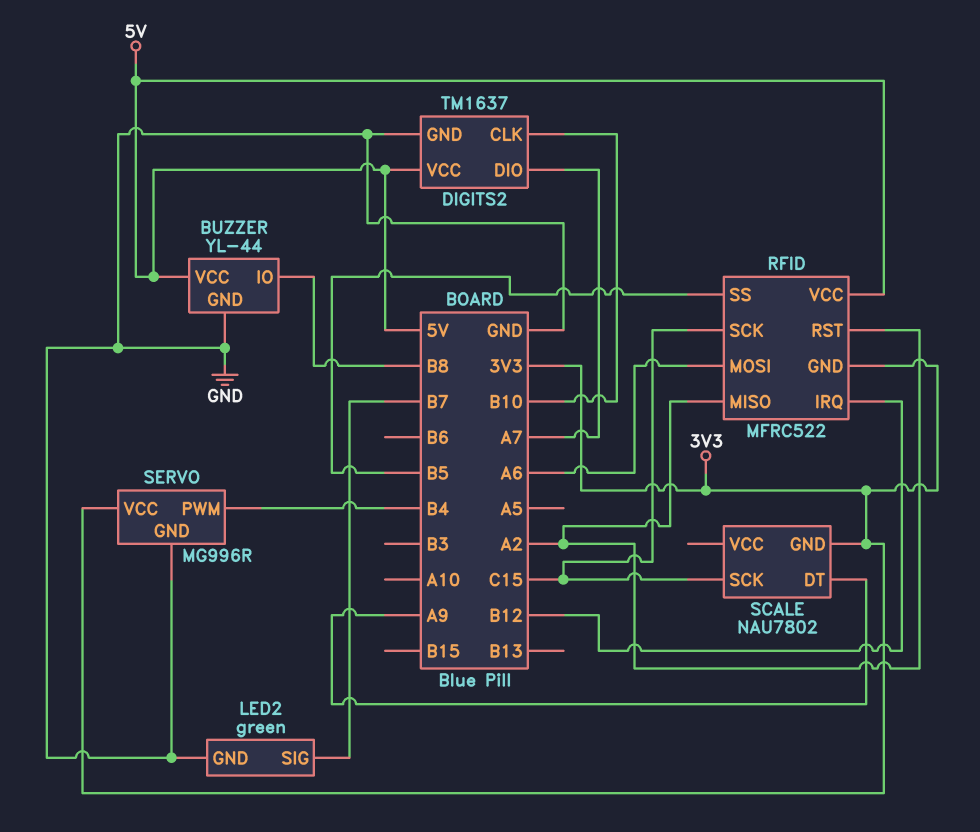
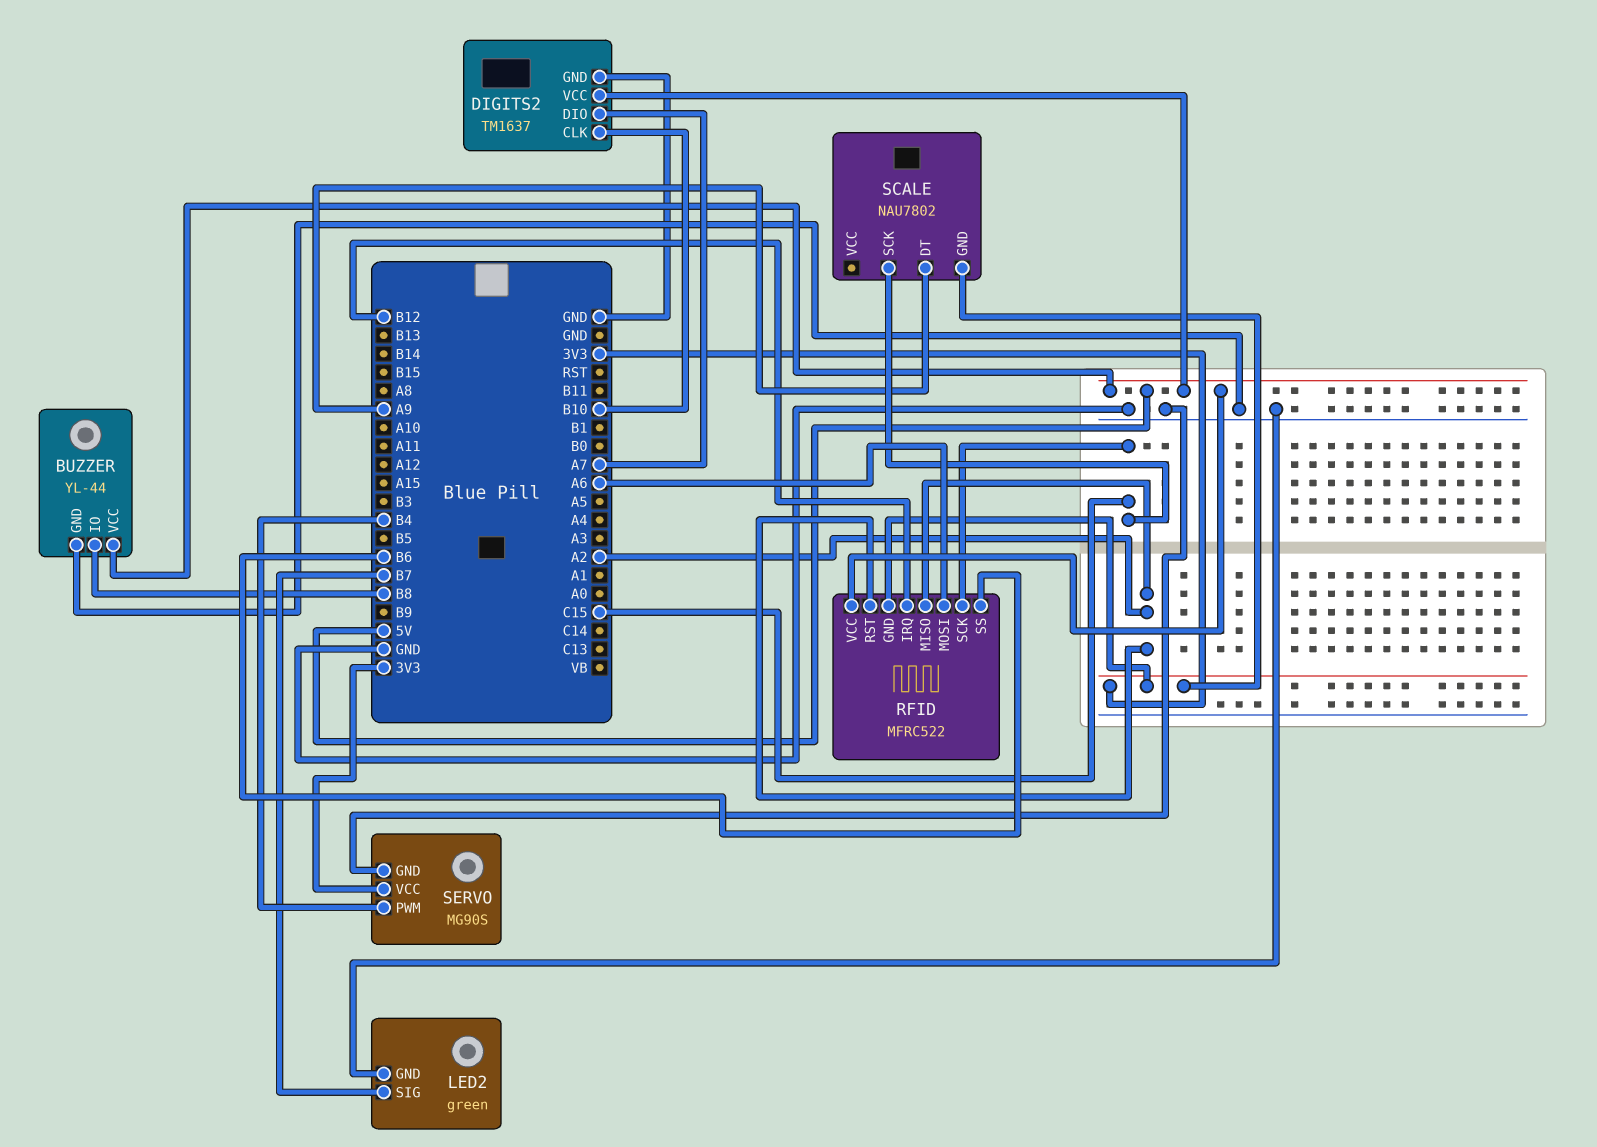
RFID pin SS: B5 -> B6
SERVO: MG996R -> MG90S

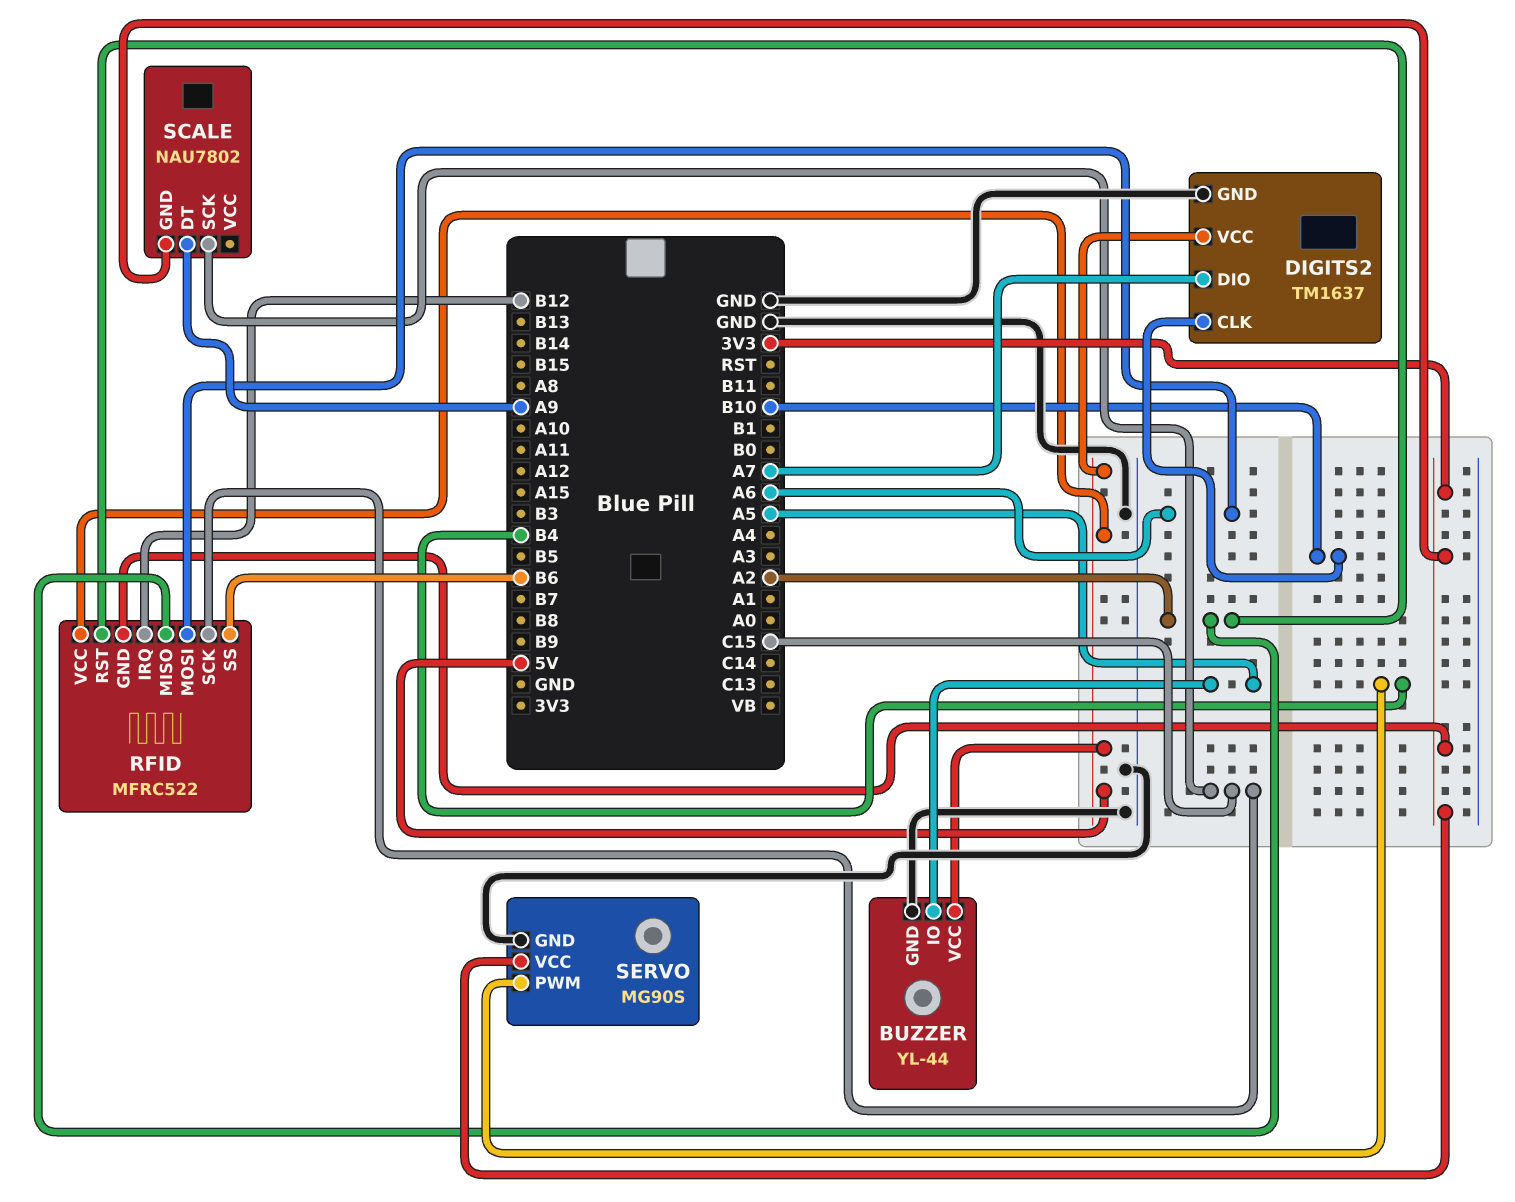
BUZZER pin IO: B8 -> A5
LED2: green -> none
LED2 pin GND: GND -> none
LED2 pin SIG: B7 -> none

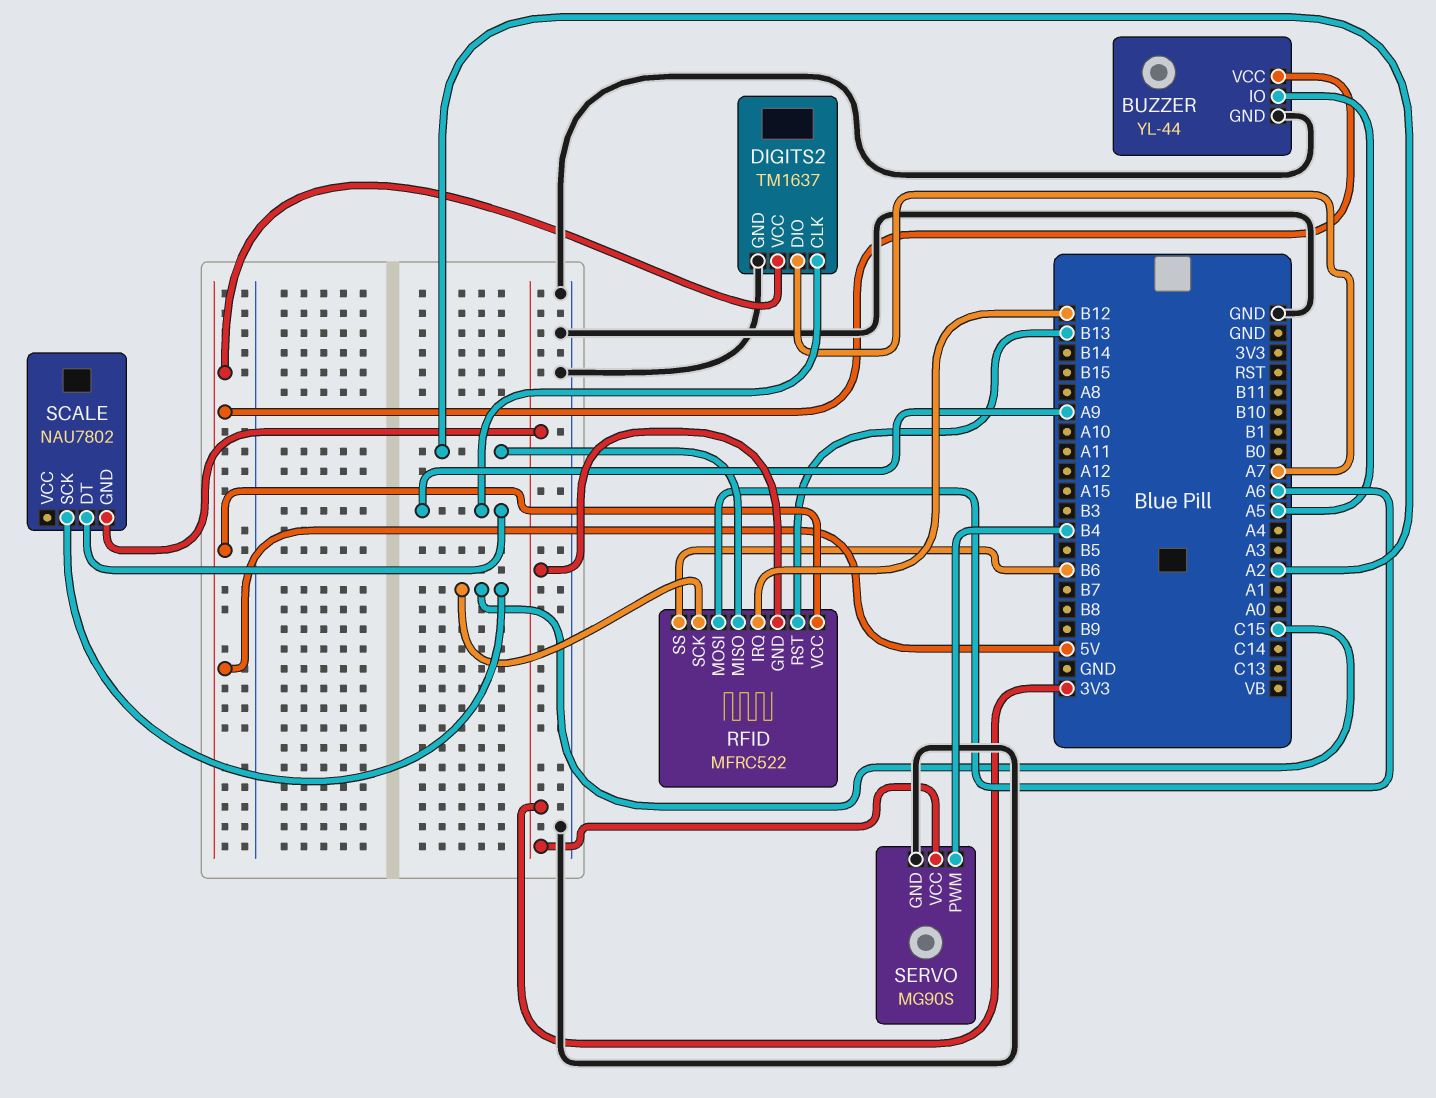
DIGITS2 pin CLK: B10 -> A9
RFID pin RST: A2 -> B13

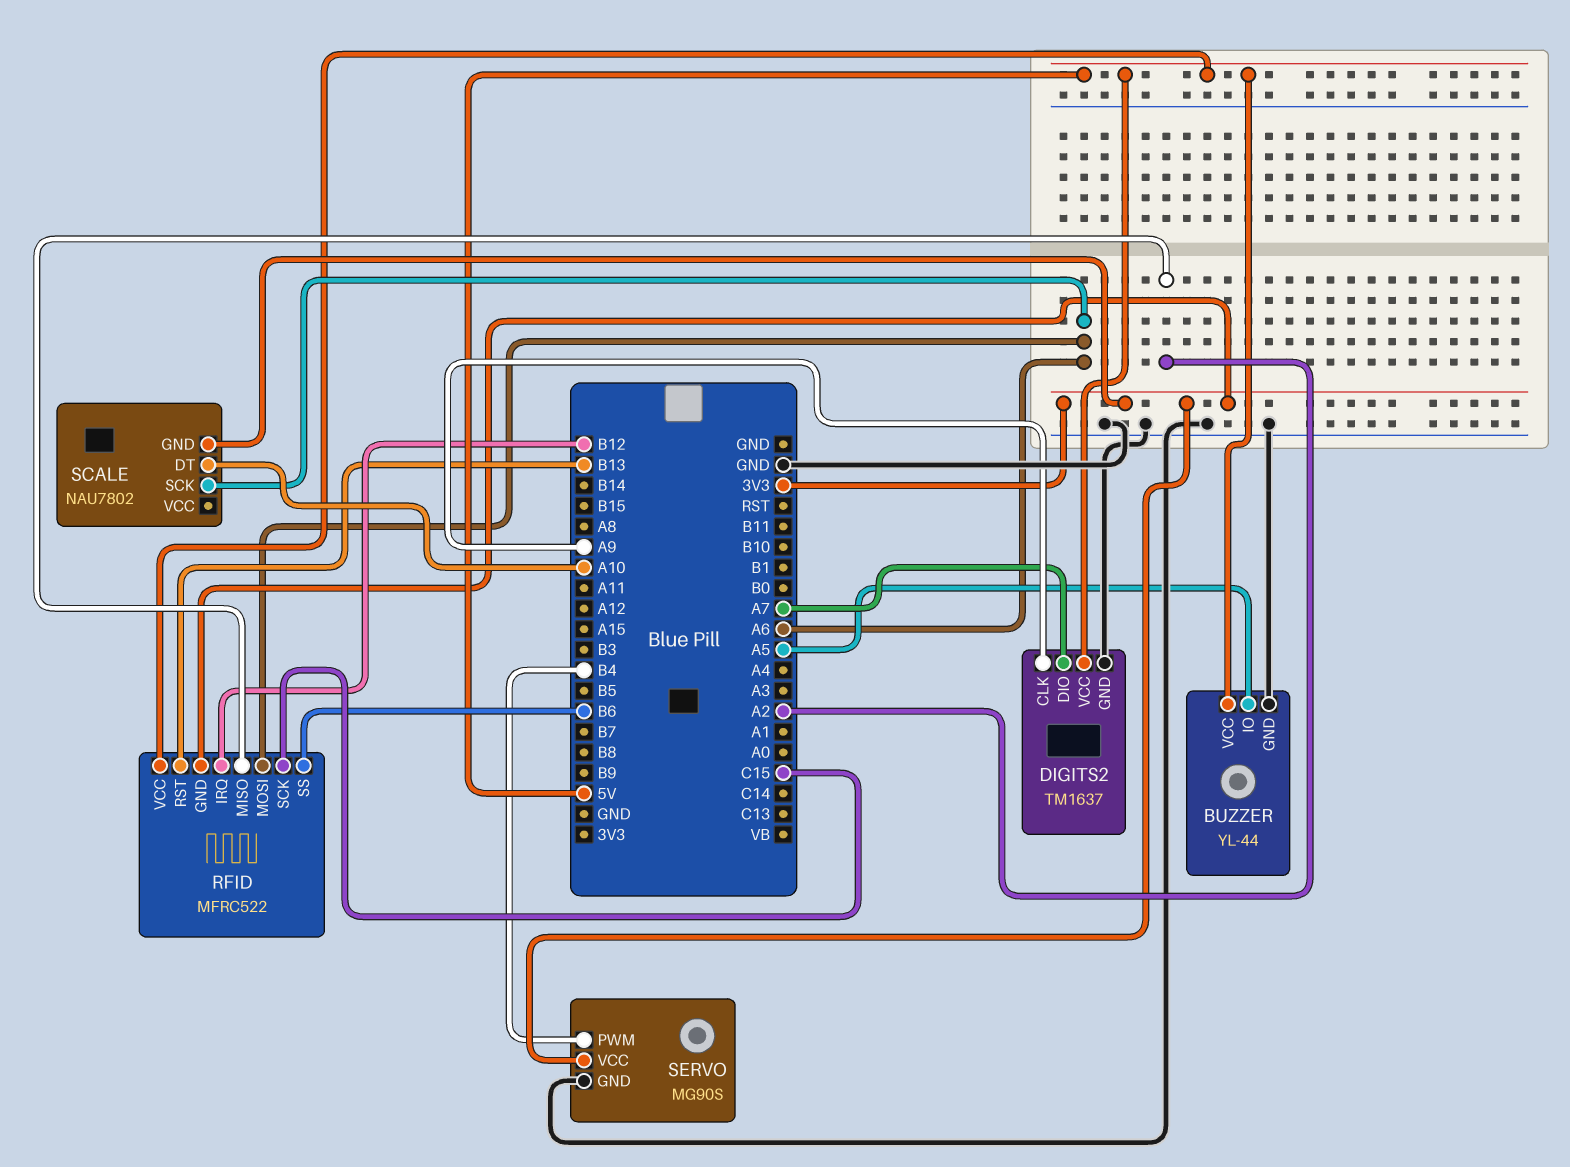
SCALE pin DT: A9 -> A10
SCALE pin SCK: C15 -> A6

